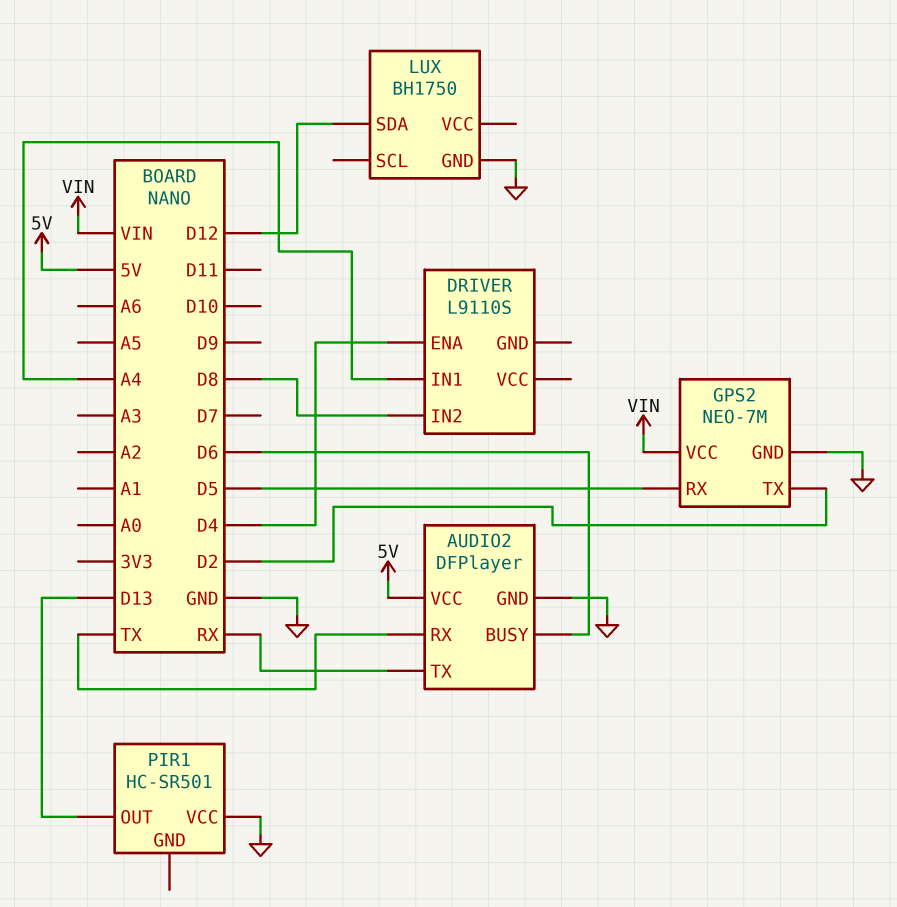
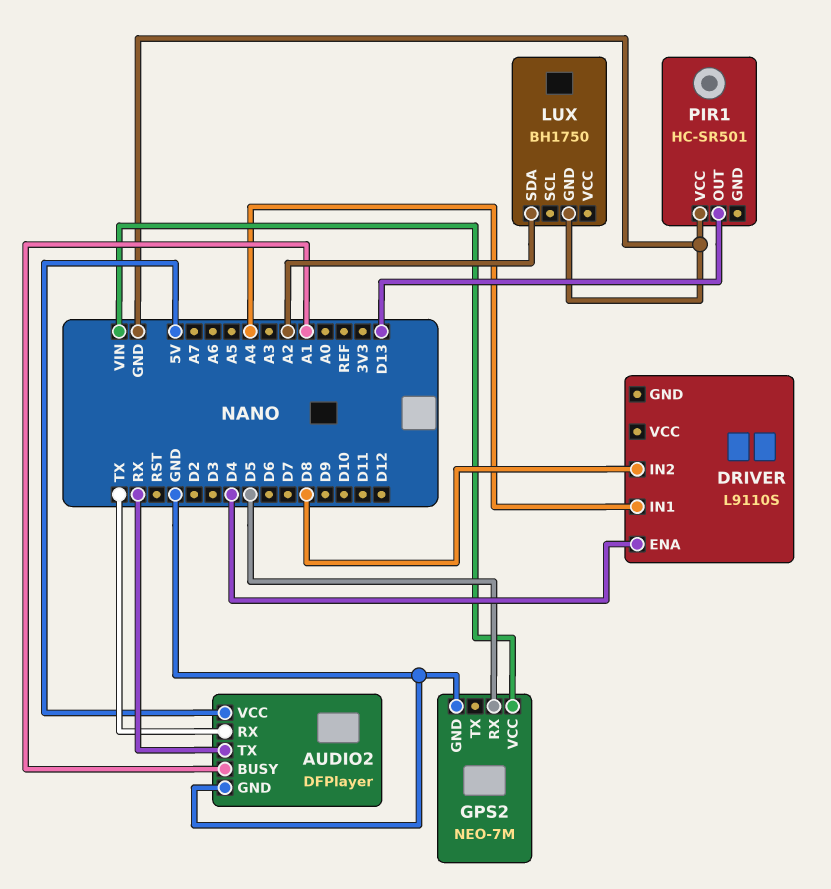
AUDIO2 pin BUSY: D6 -> A1
GPS2 pin TX: D2 -> none
LUX pin SDA: D12 -> A2

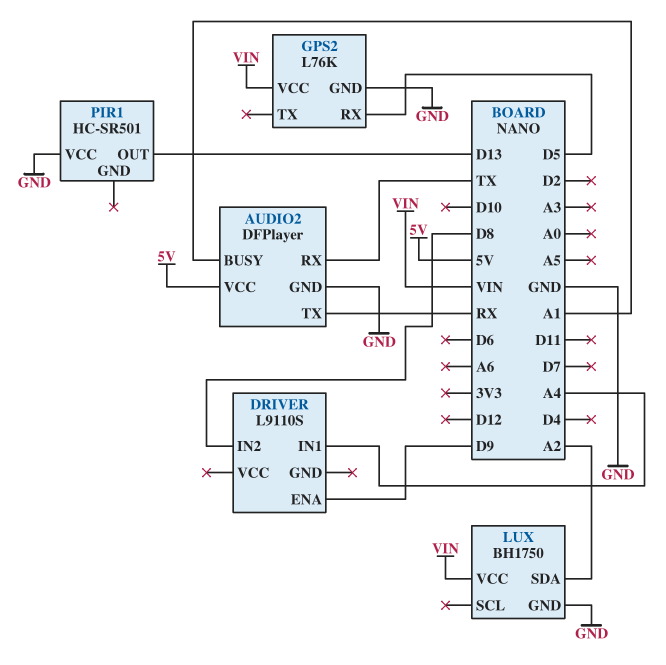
DRIVER pin ENA: D4 -> D9
GPS2: NEO-7M -> L76K
LUX pin VCC: none -> VIN

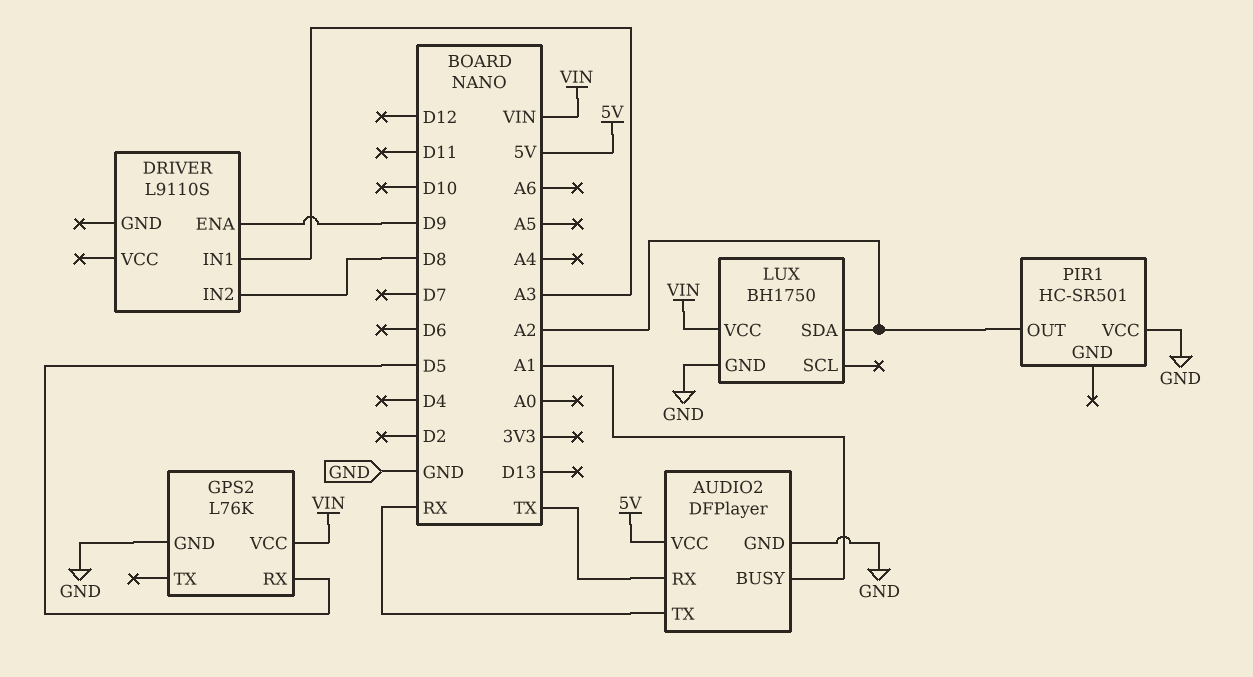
DRIVER pin IN1: A4 -> A3
PIR1 pin OUT: D13 -> A2

